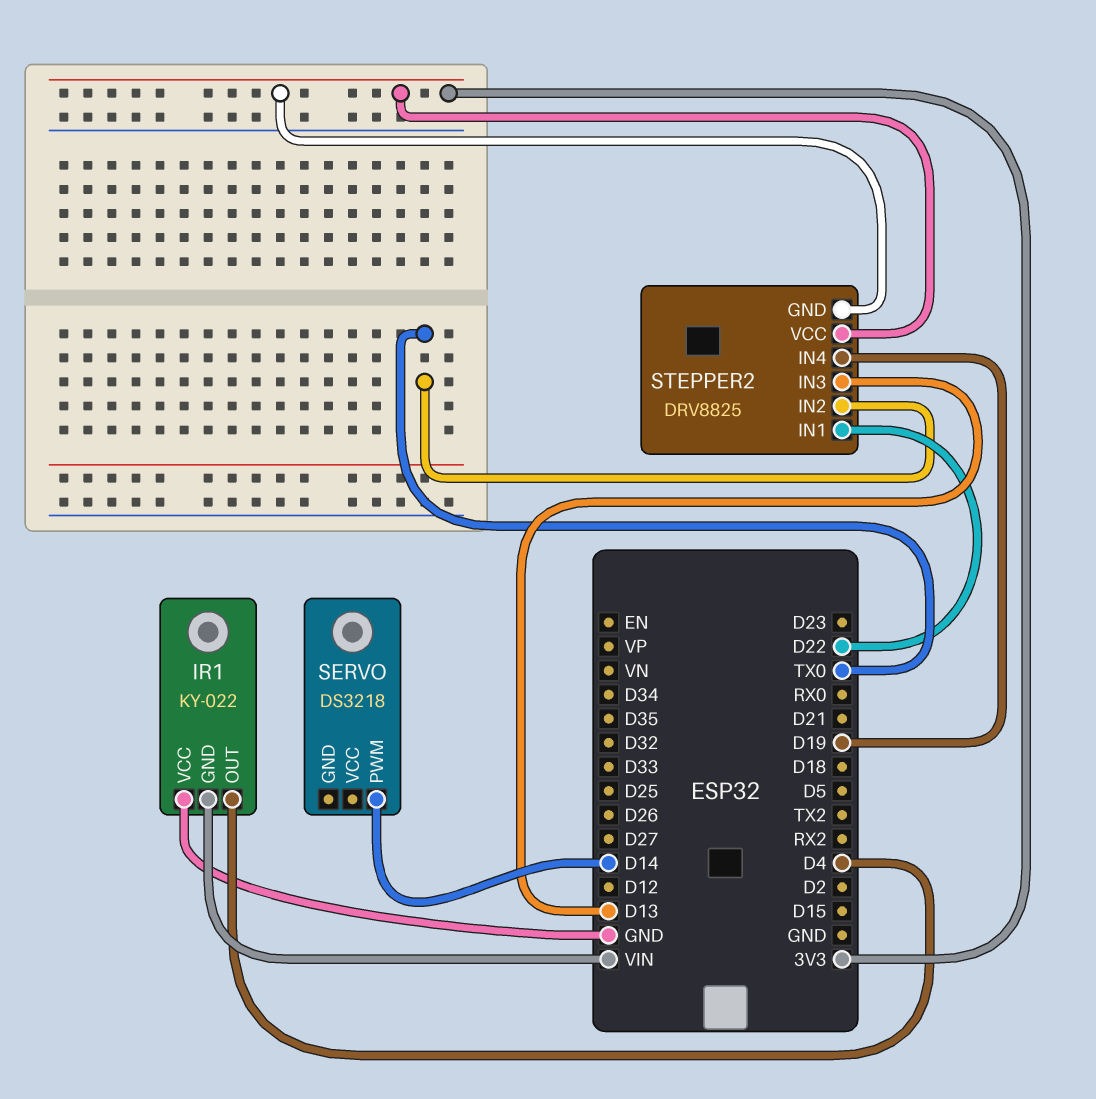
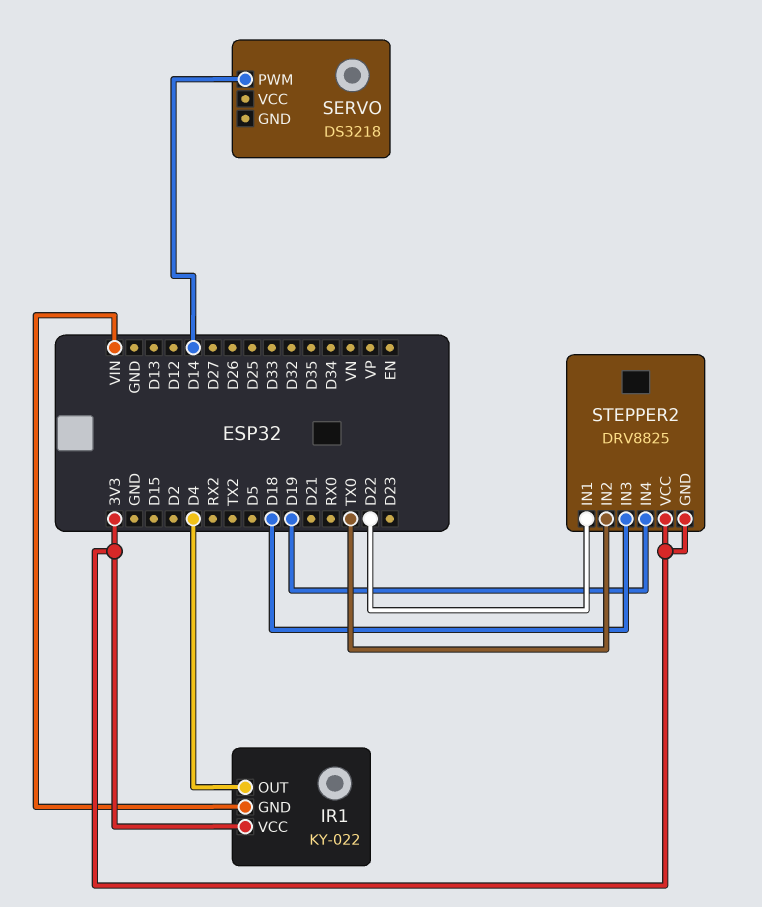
IR1 pin VCC: GND -> 3V3
STEPPER2 pin IN3: D13 -> D18

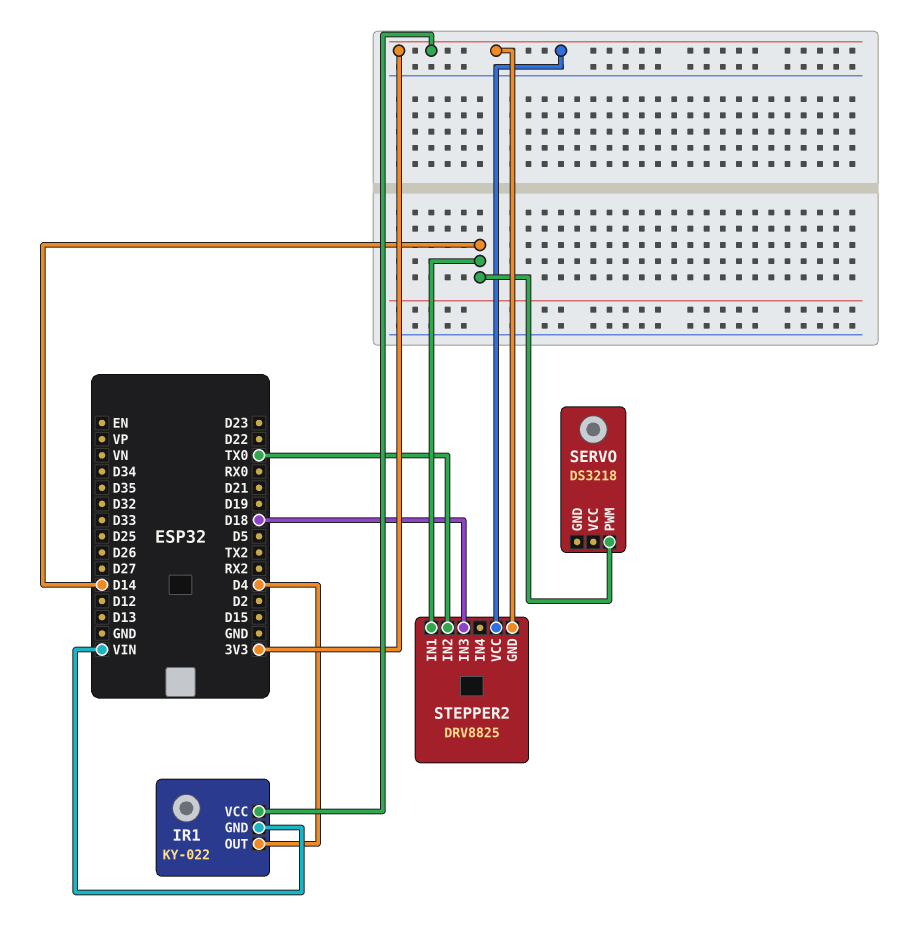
STEPPER2 pin IN1: D22 -> D14
STEPPER2 pin IN4: D19 -> none

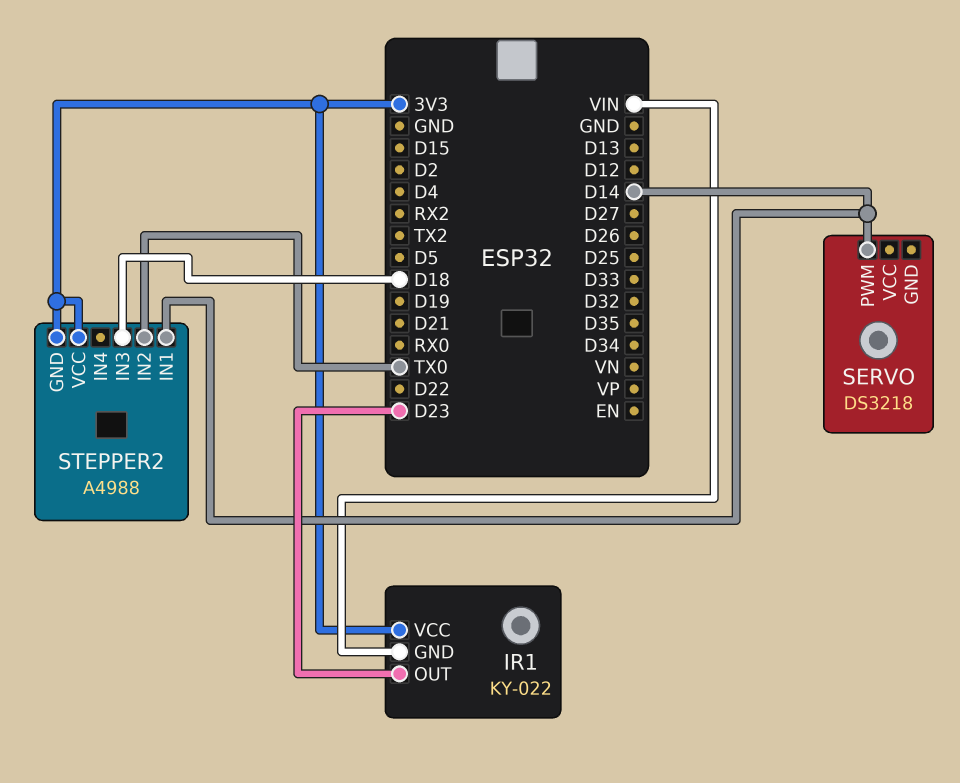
IR1 pin OUT: D4 -> D23
STEPPER2: DRV8825 -> A4988

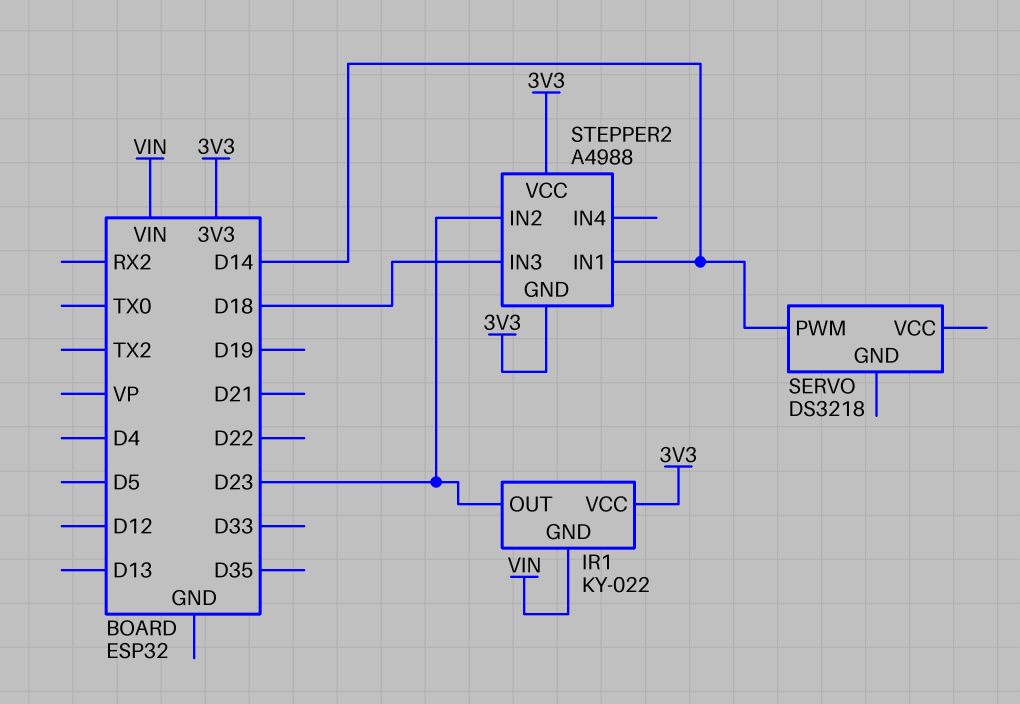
STEPPER2 pin IN2: TX0 -> D23

